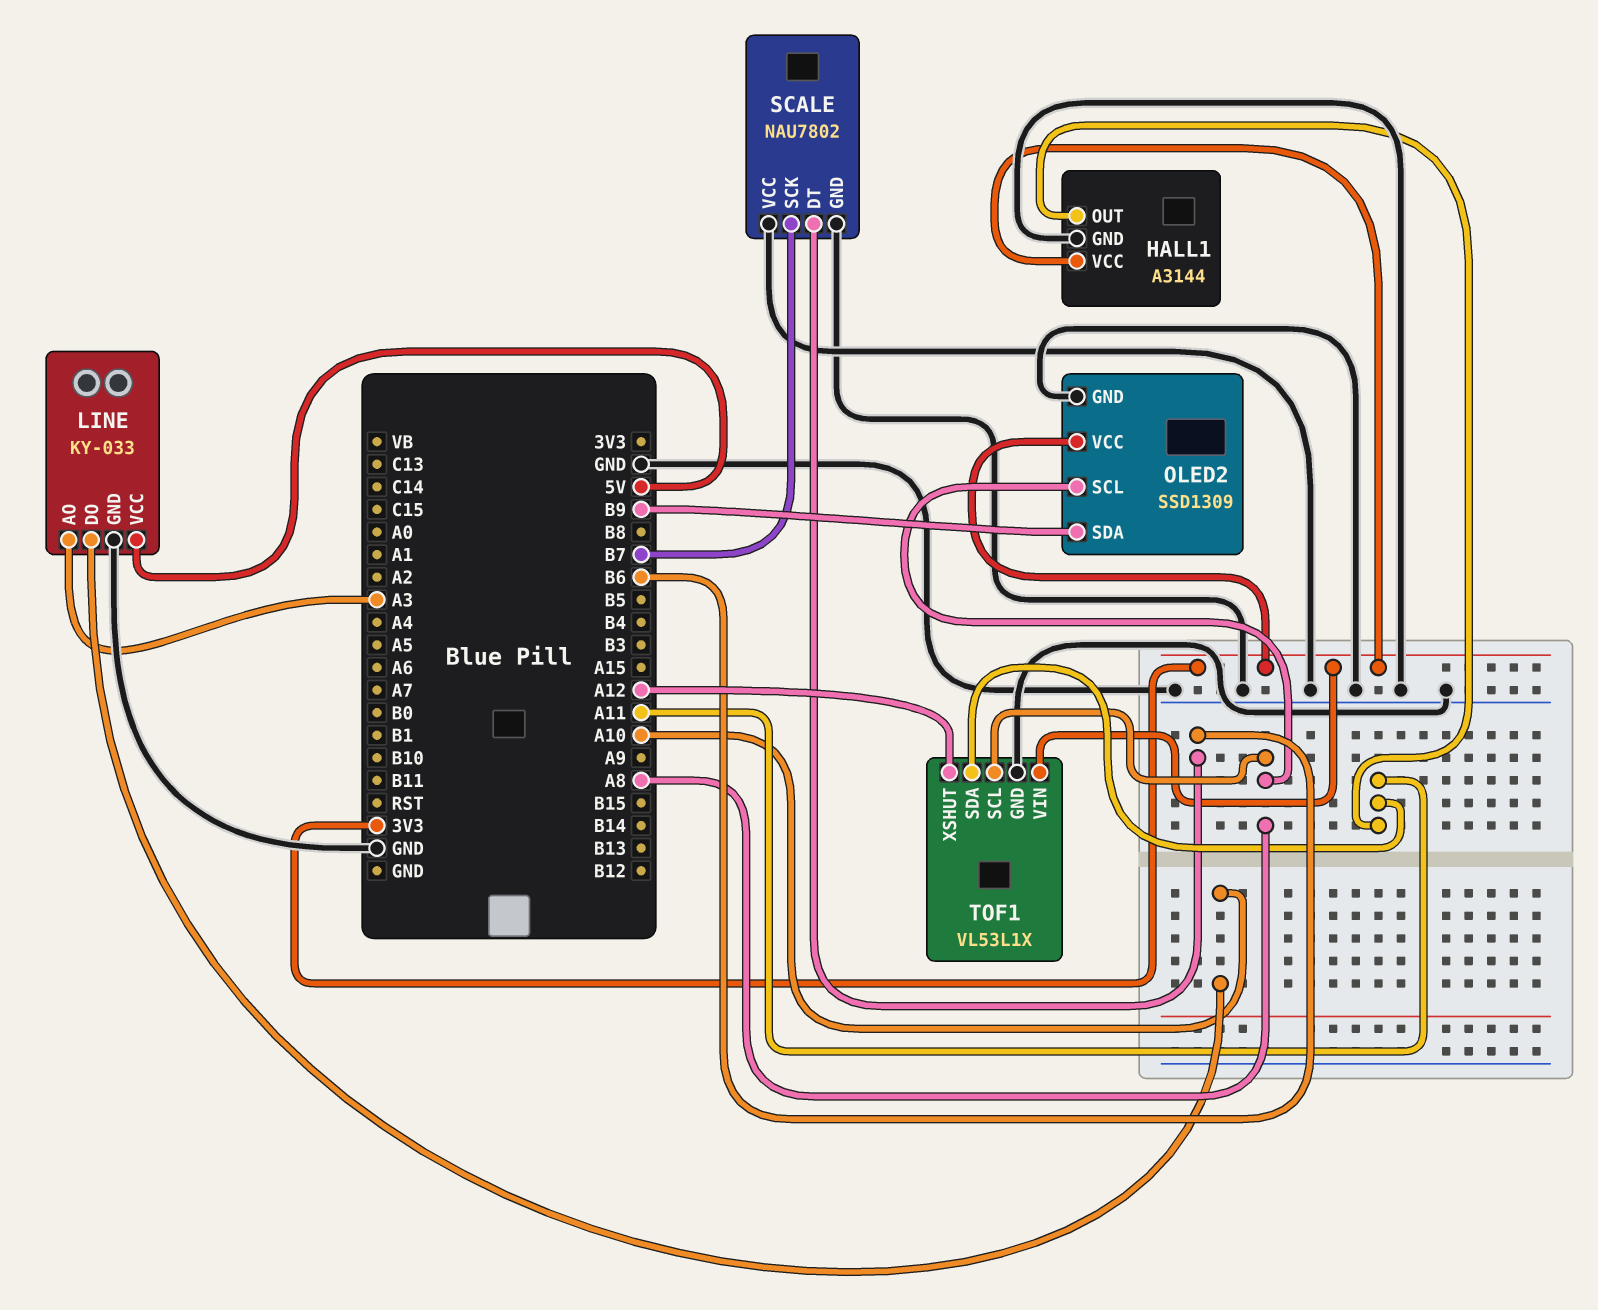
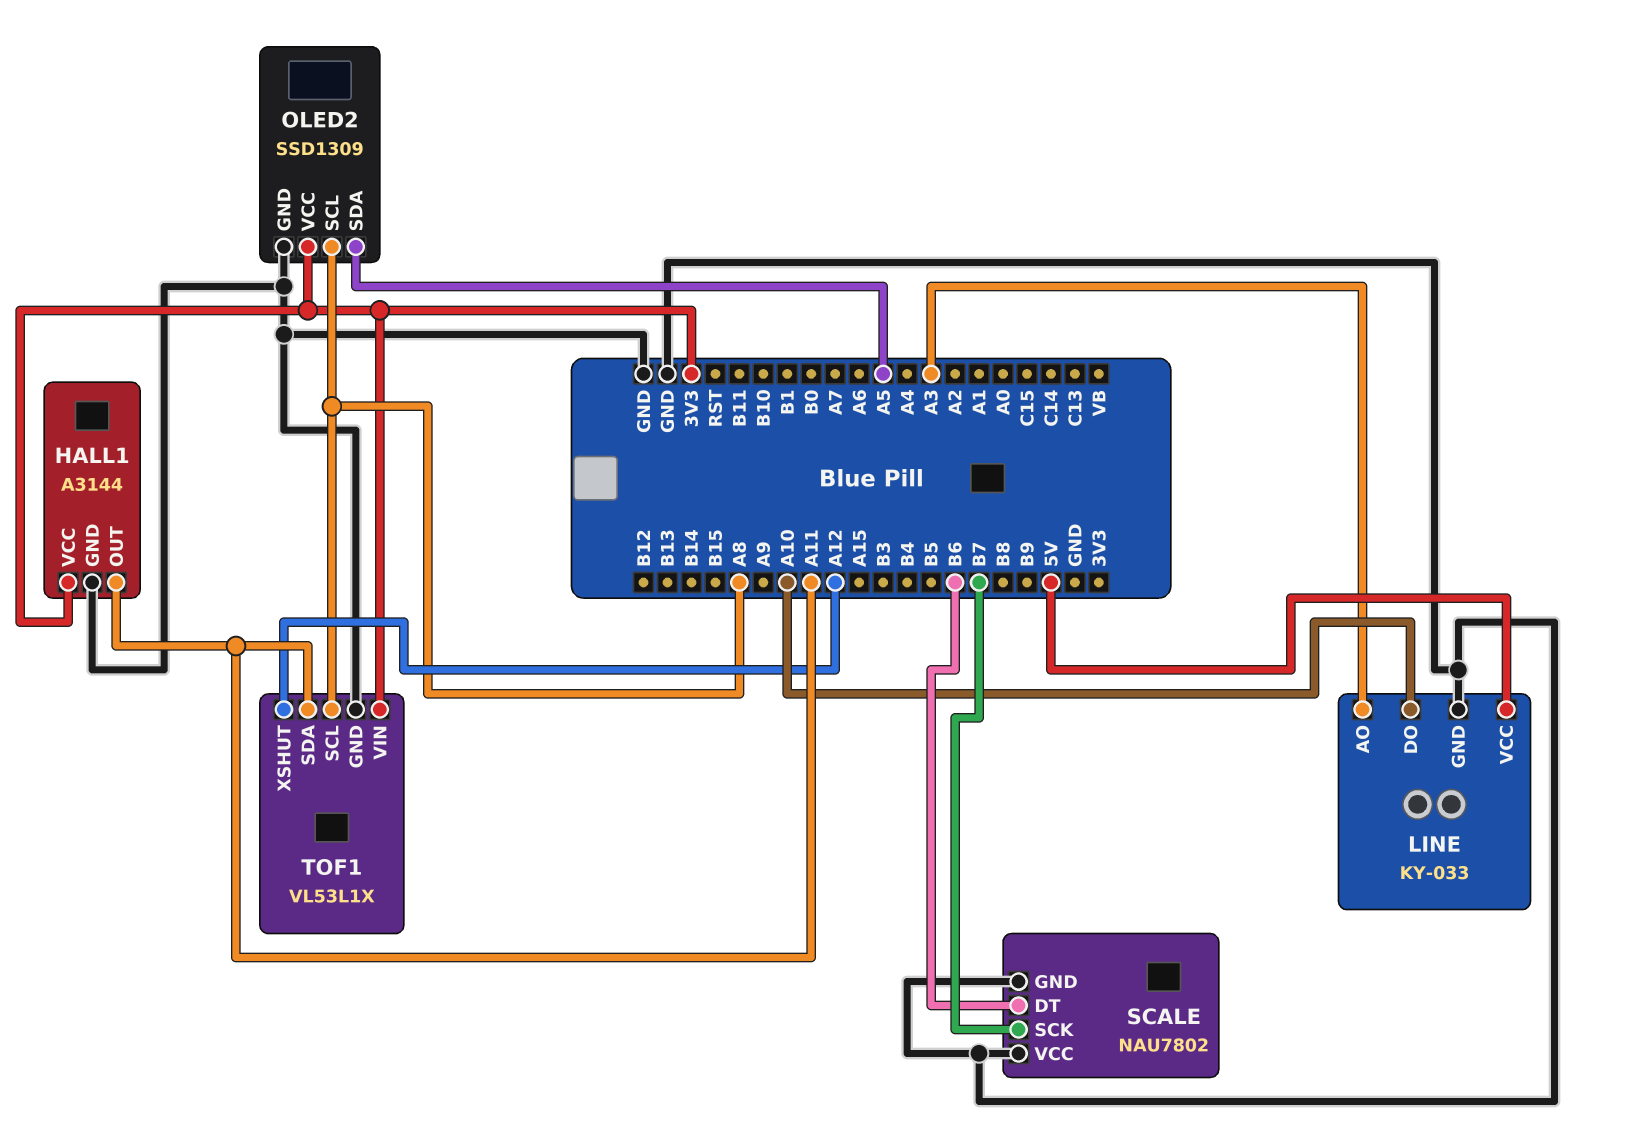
OLED2 pin SDA: B9 -> A5

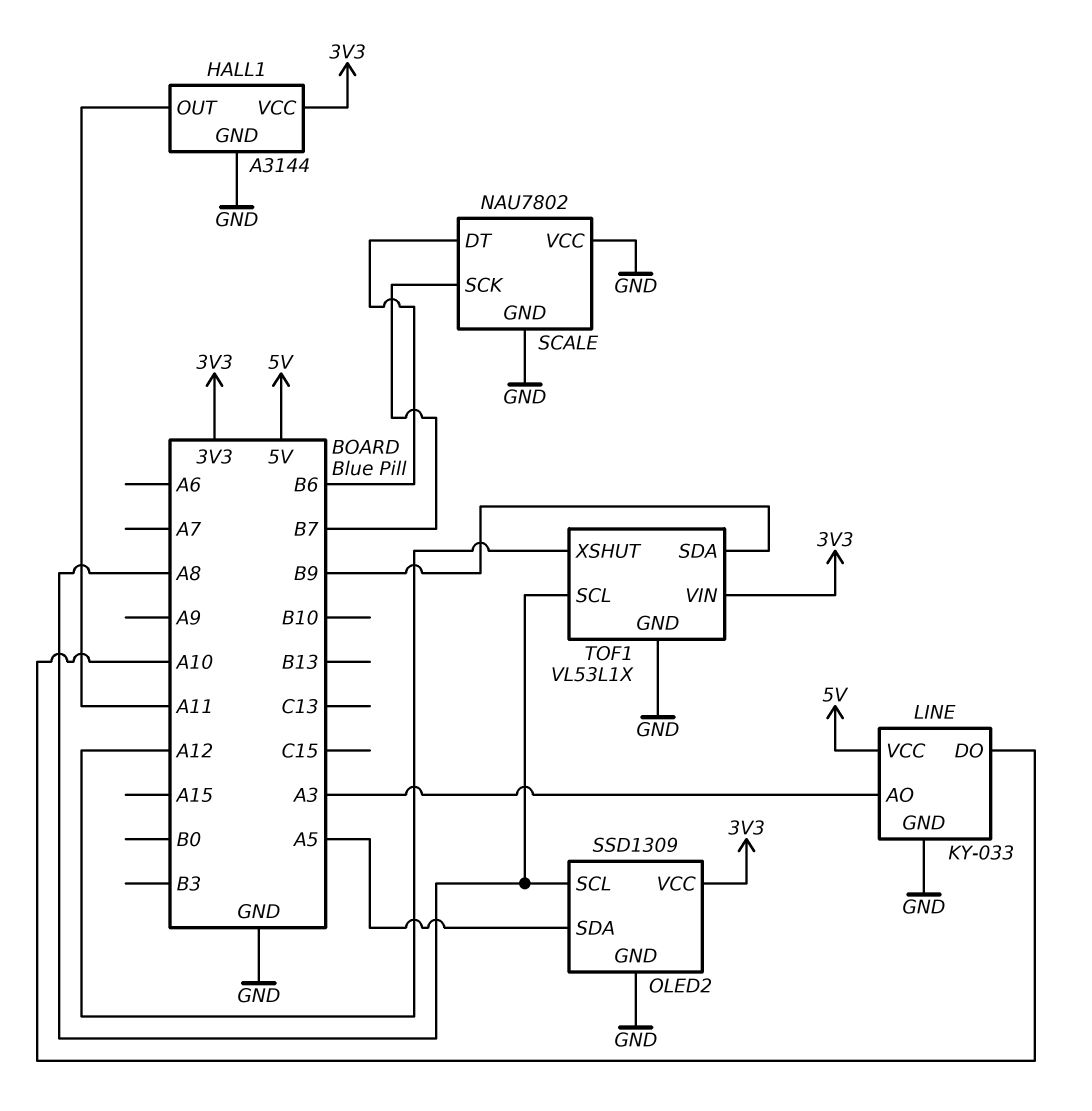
TOF1 pin SDA: A11 -> B9

